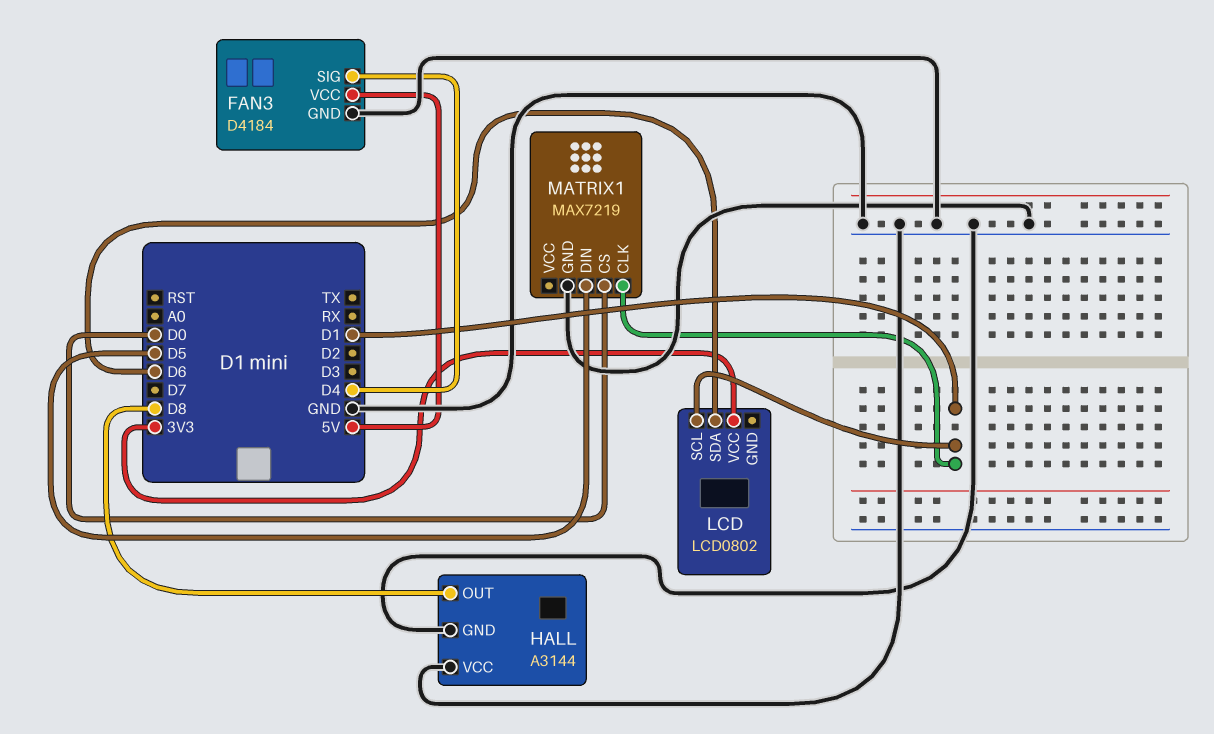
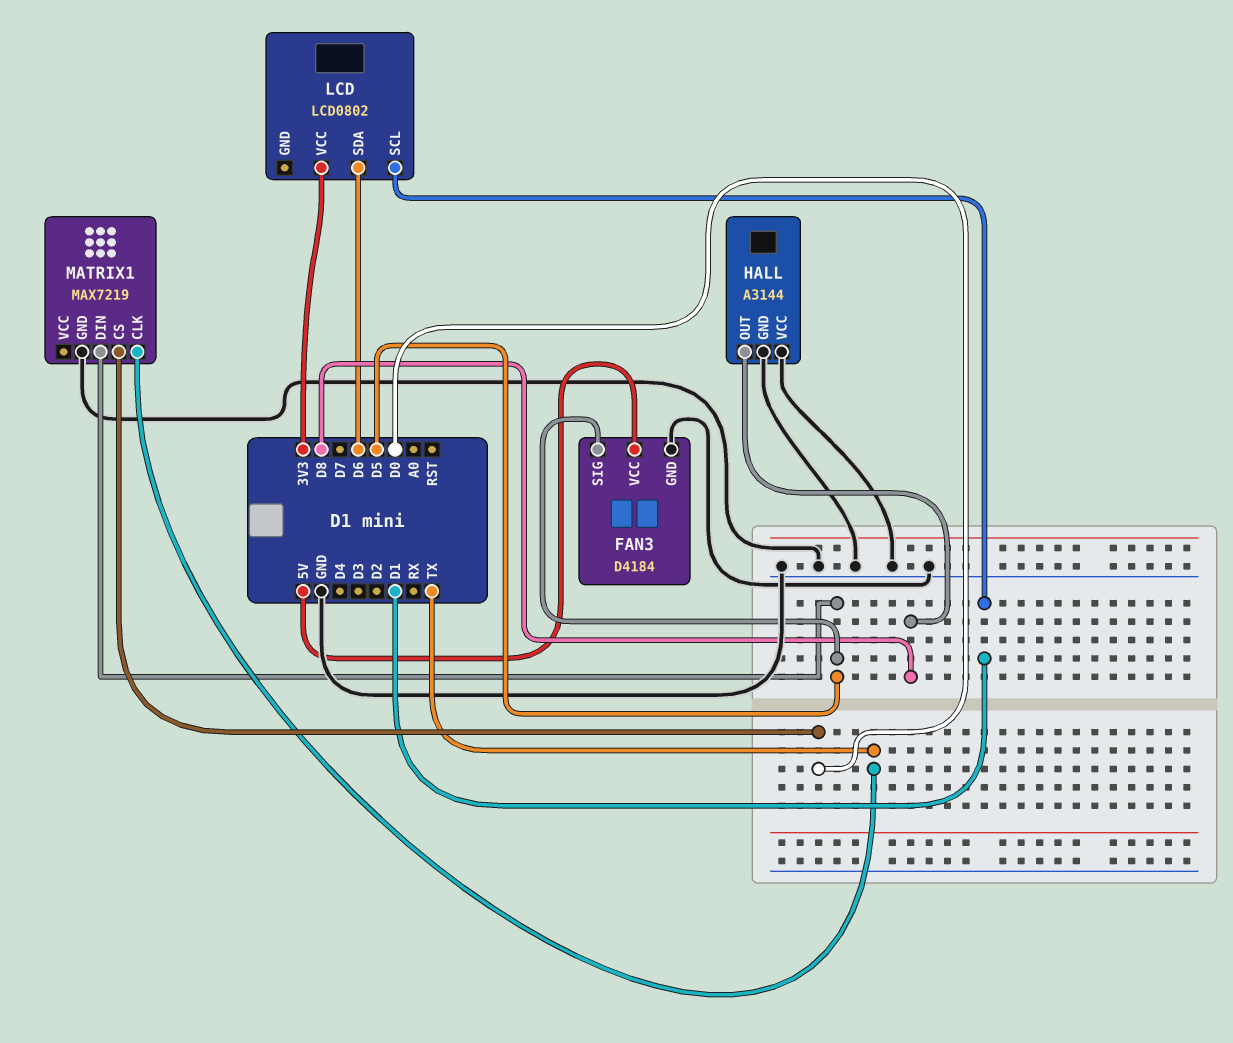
FAN3 pin SIG: D4 -> D5
MATRIX1 pin CLK: D1 -> TX

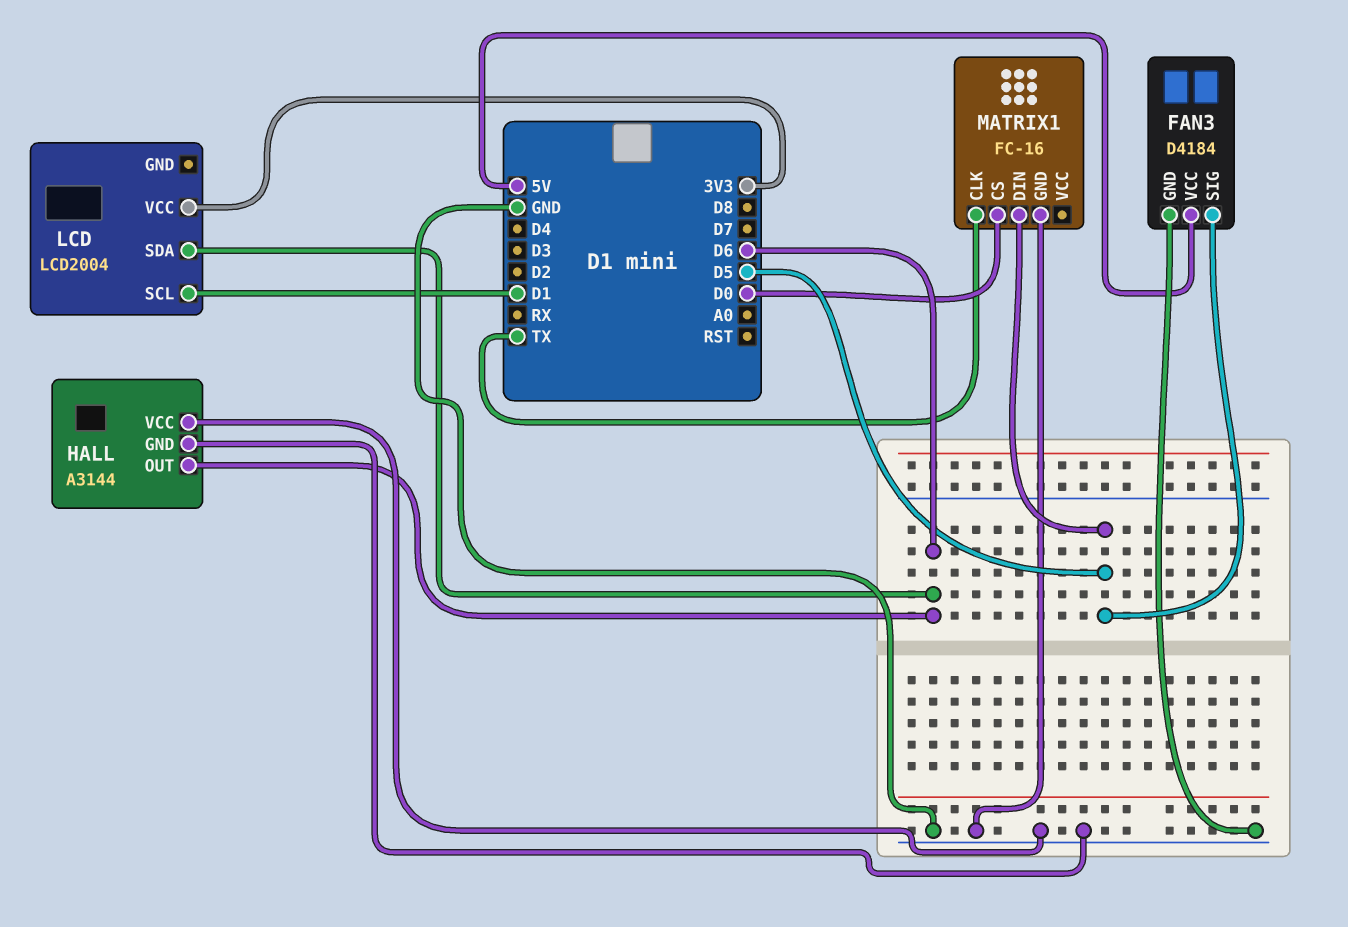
HALL pin OUT: D8 -> D6
LCD: LCD0802 -> LCD2004
MATRIX1: MAX7219 -> FC-16

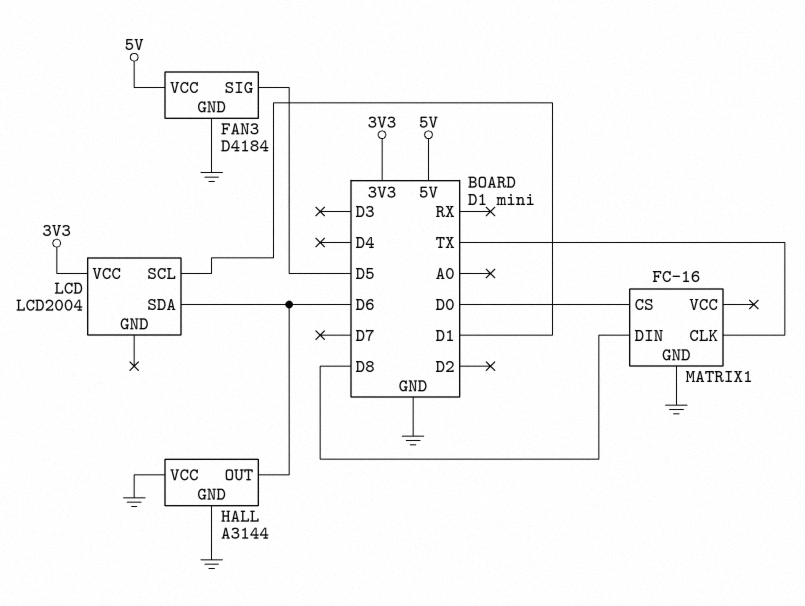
MATRIX1 pin DIN: D5 -> D8

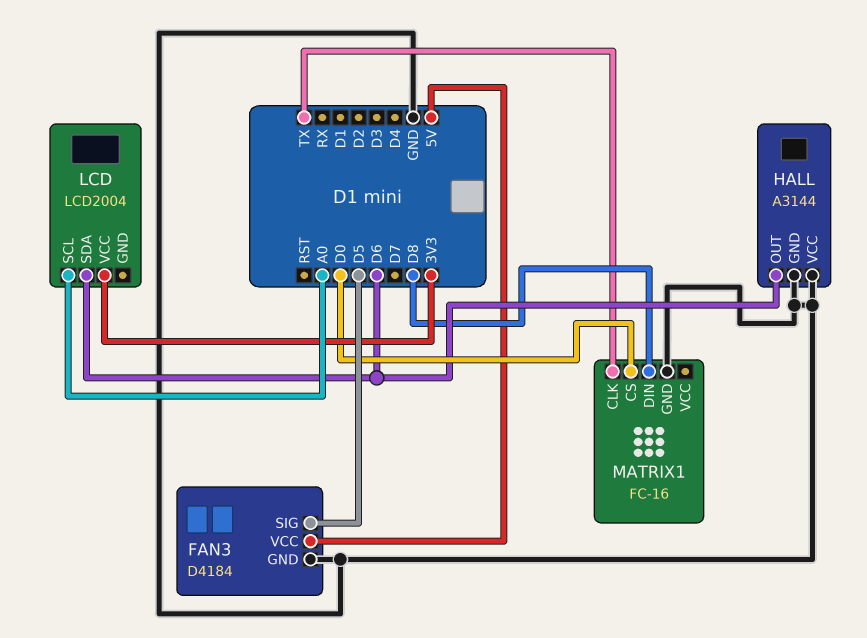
LCD pin SCL: D1 -> A0

